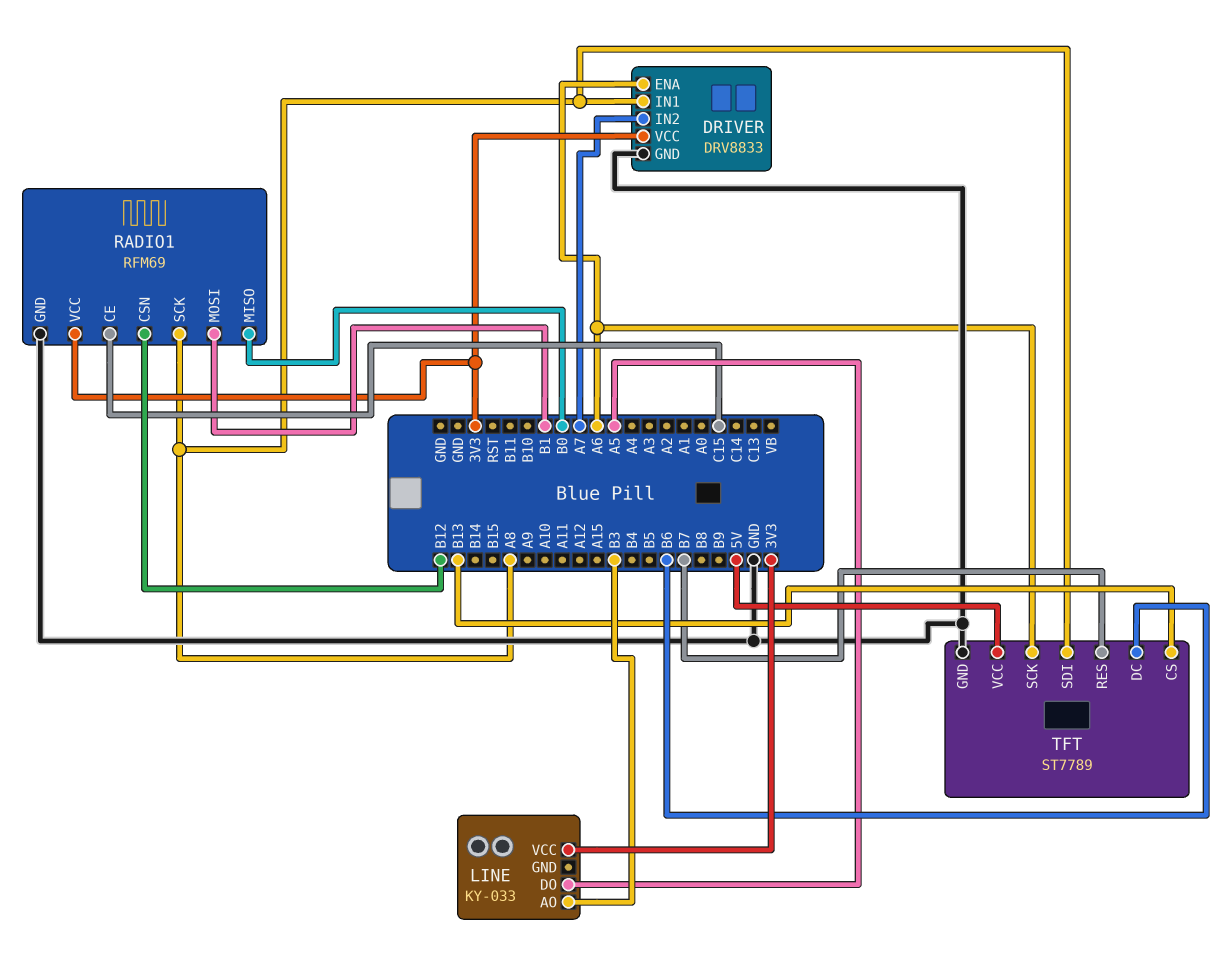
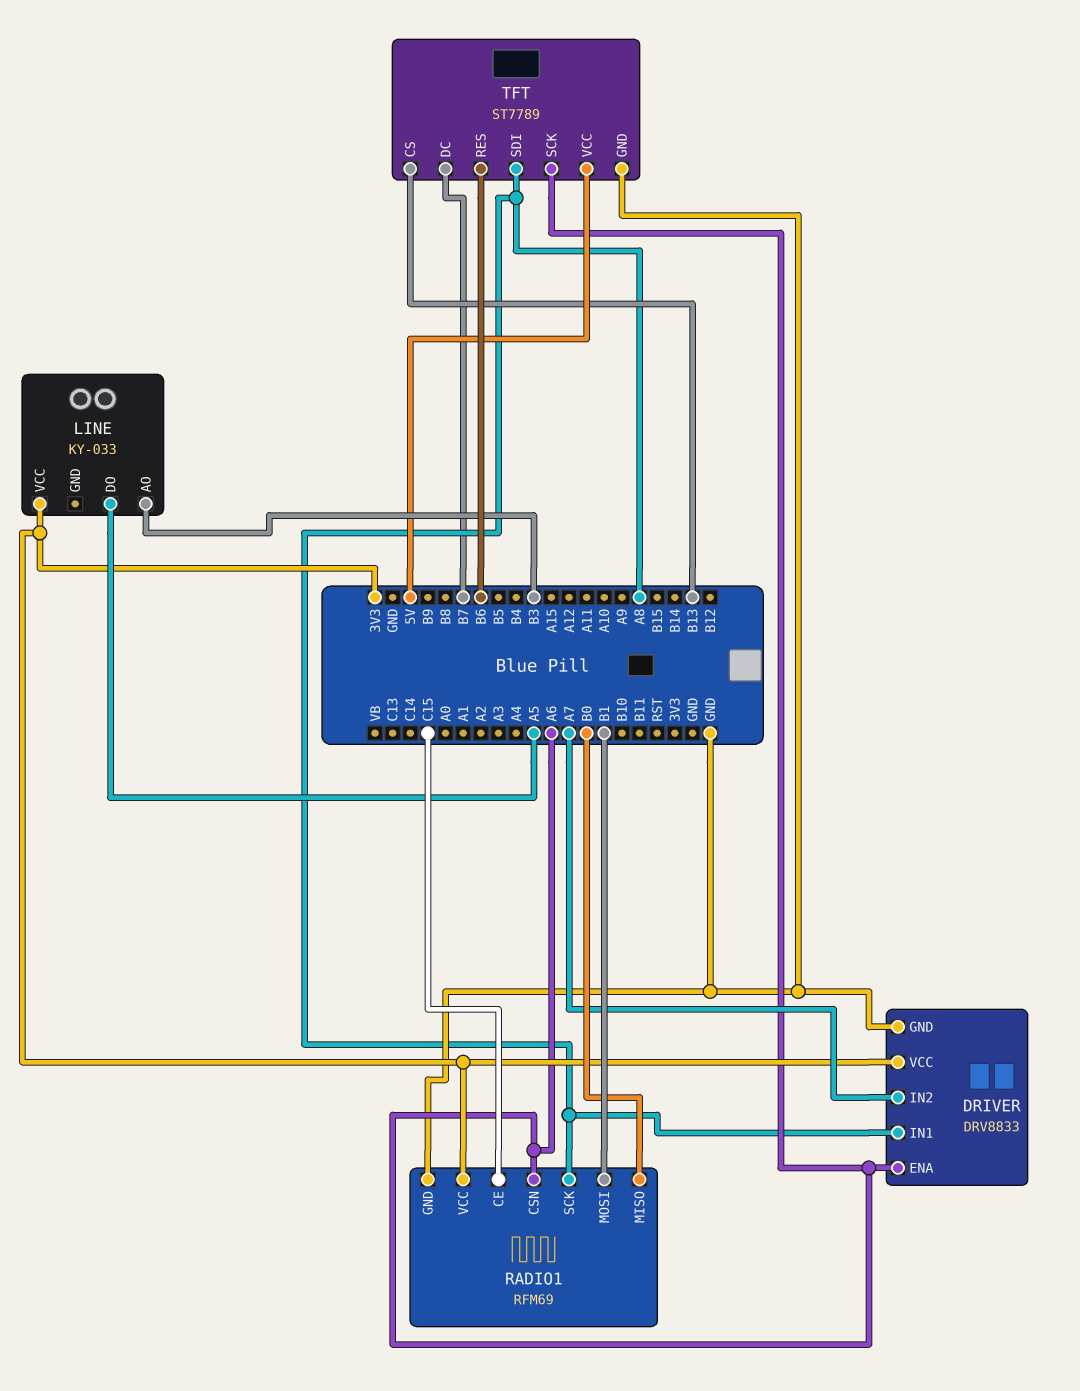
RADIO1 pin CSN: B12 -> A6
TFT pin DC: B6 -> B7
TFT pin RES: B7 -> B6

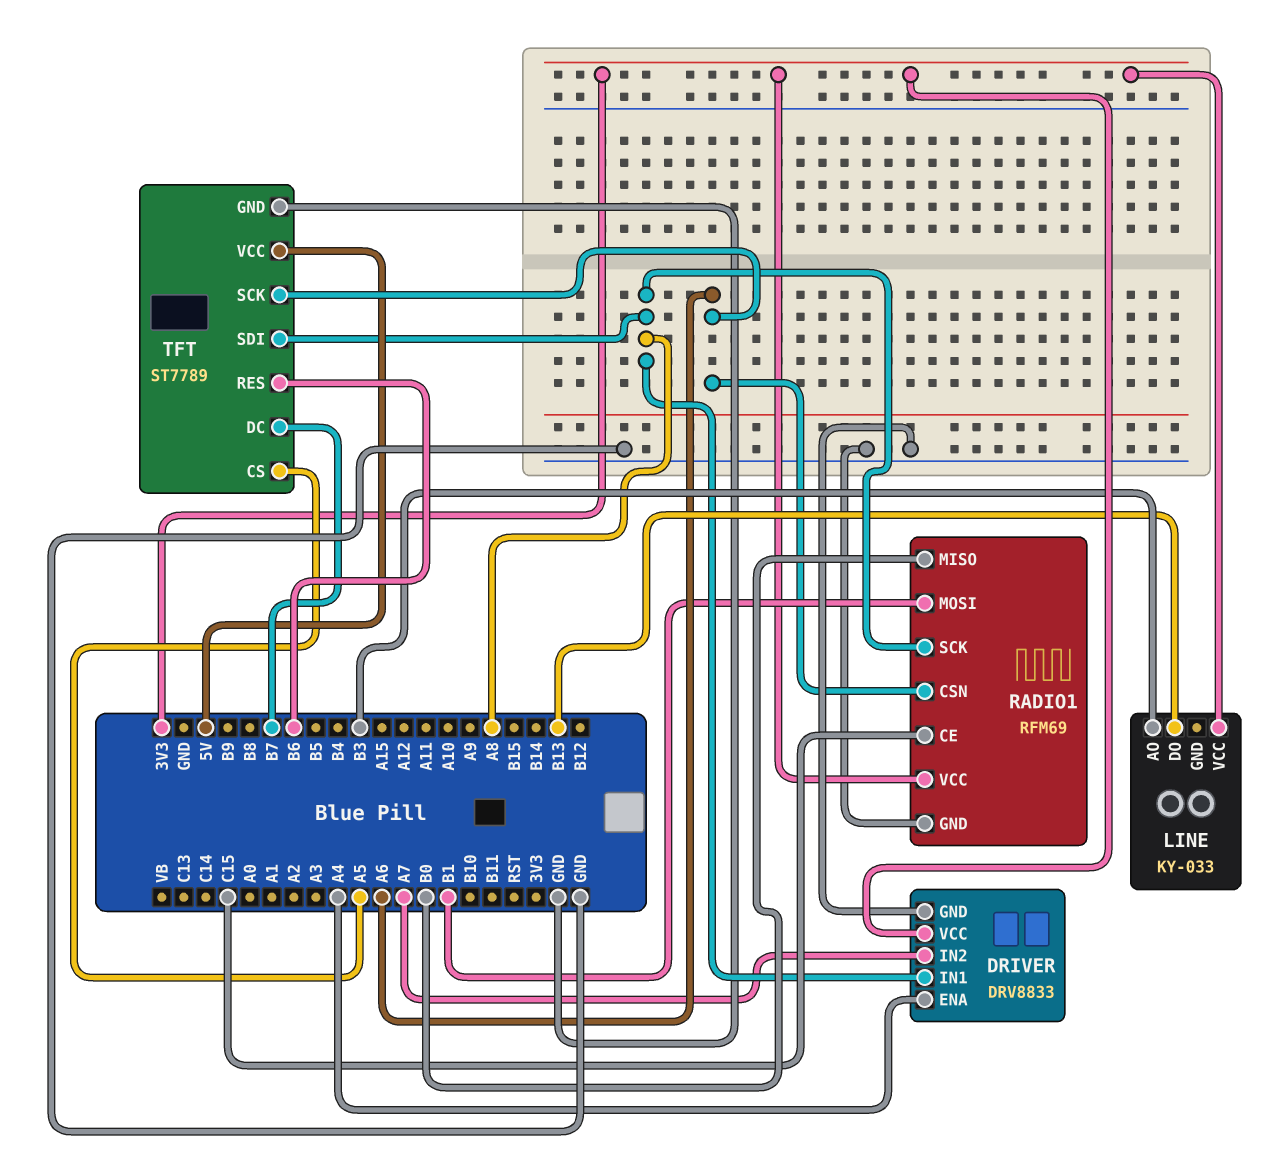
DRIVER pin ENA: A6 -> A4
LINE pin DO: A5 -> B13
TFT pin CS: B13 -> A5

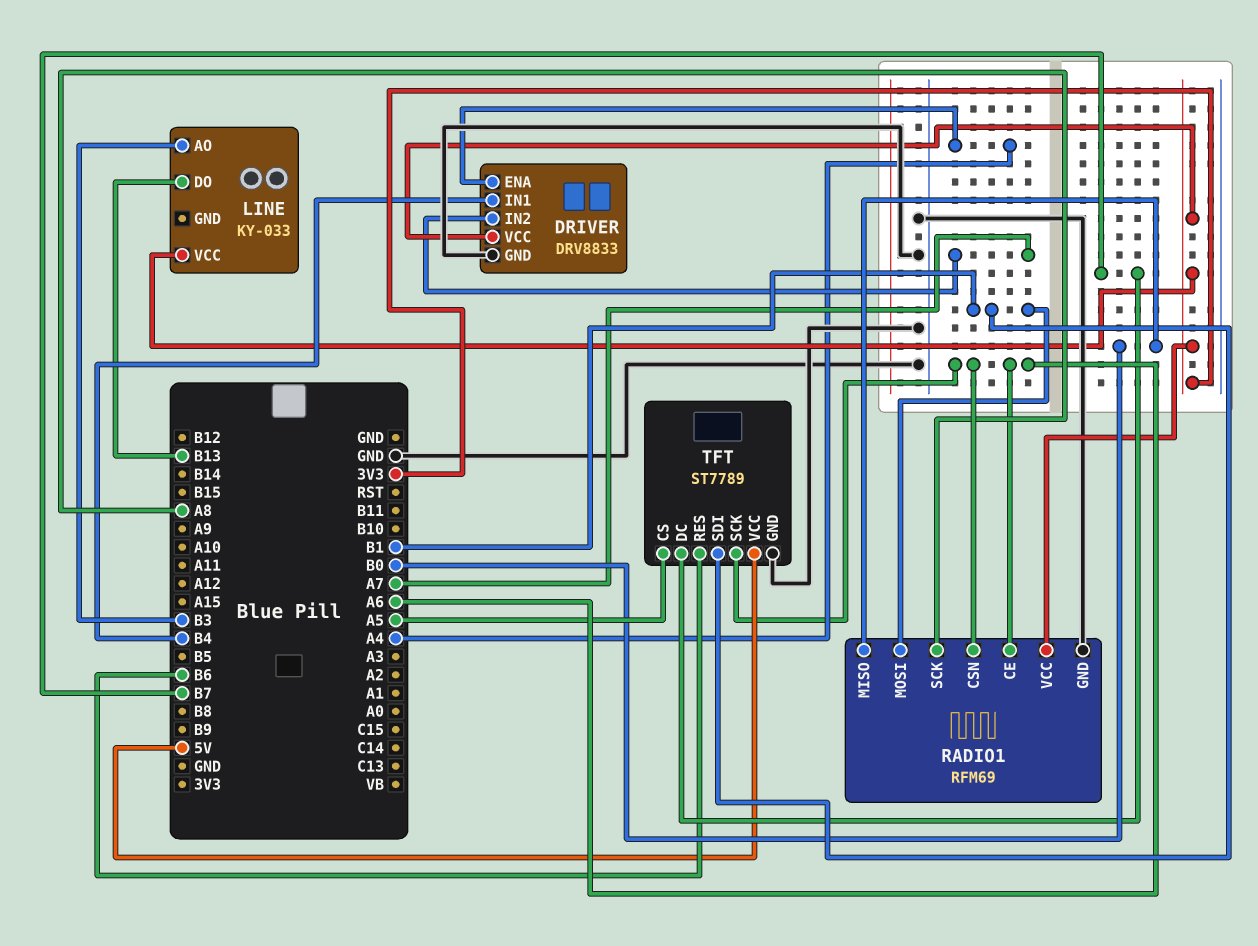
DRIVER pin IN1: A8 -> B4
RADIO1 pin CE: C15 -> A6
TFT pin SDI: A8 -> B1

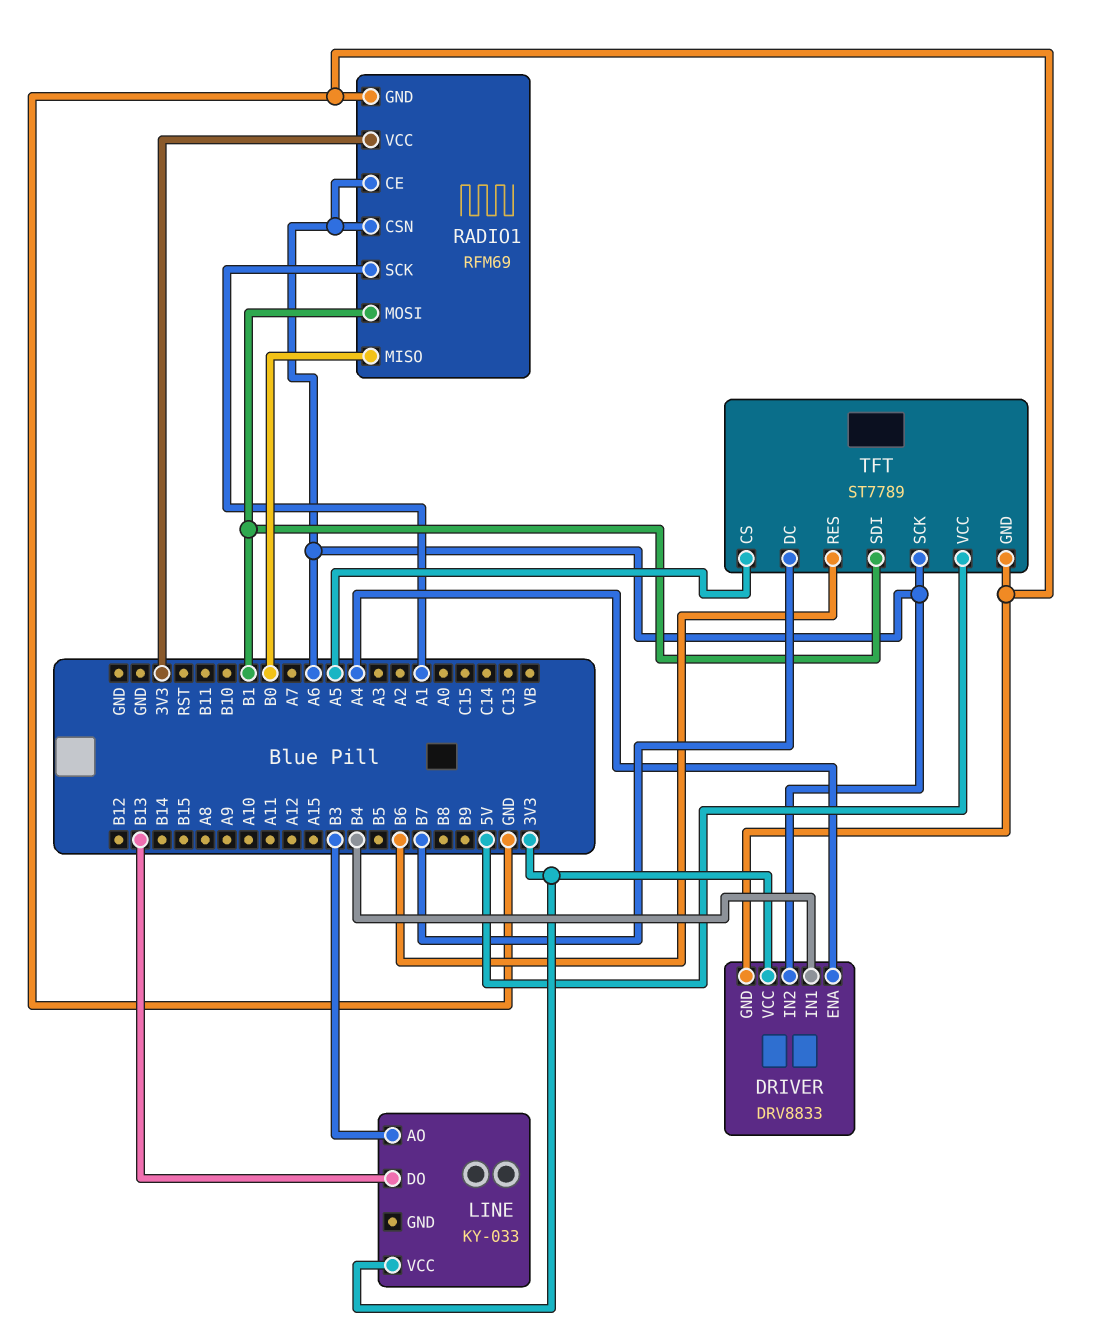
DRIVER pin IN2: A7 -> A6
RADIO1 pin SCK: A8 -> A1

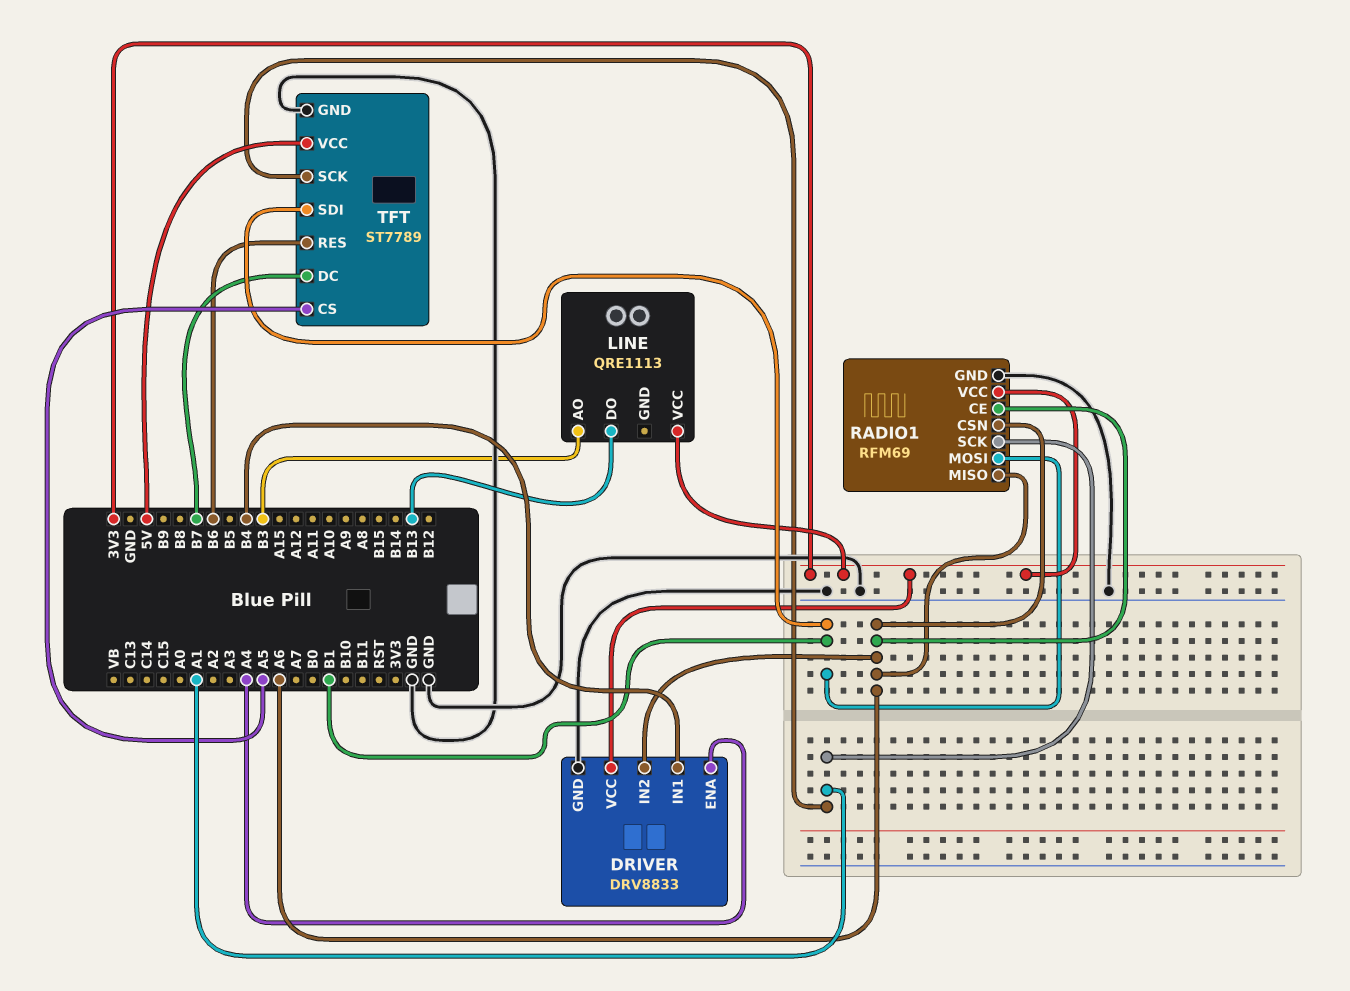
LINE: KY-033 -> QRE1113
RADIO1 pin MISO: B0 -> A6
TFT pin SCK: A6 -> A1

